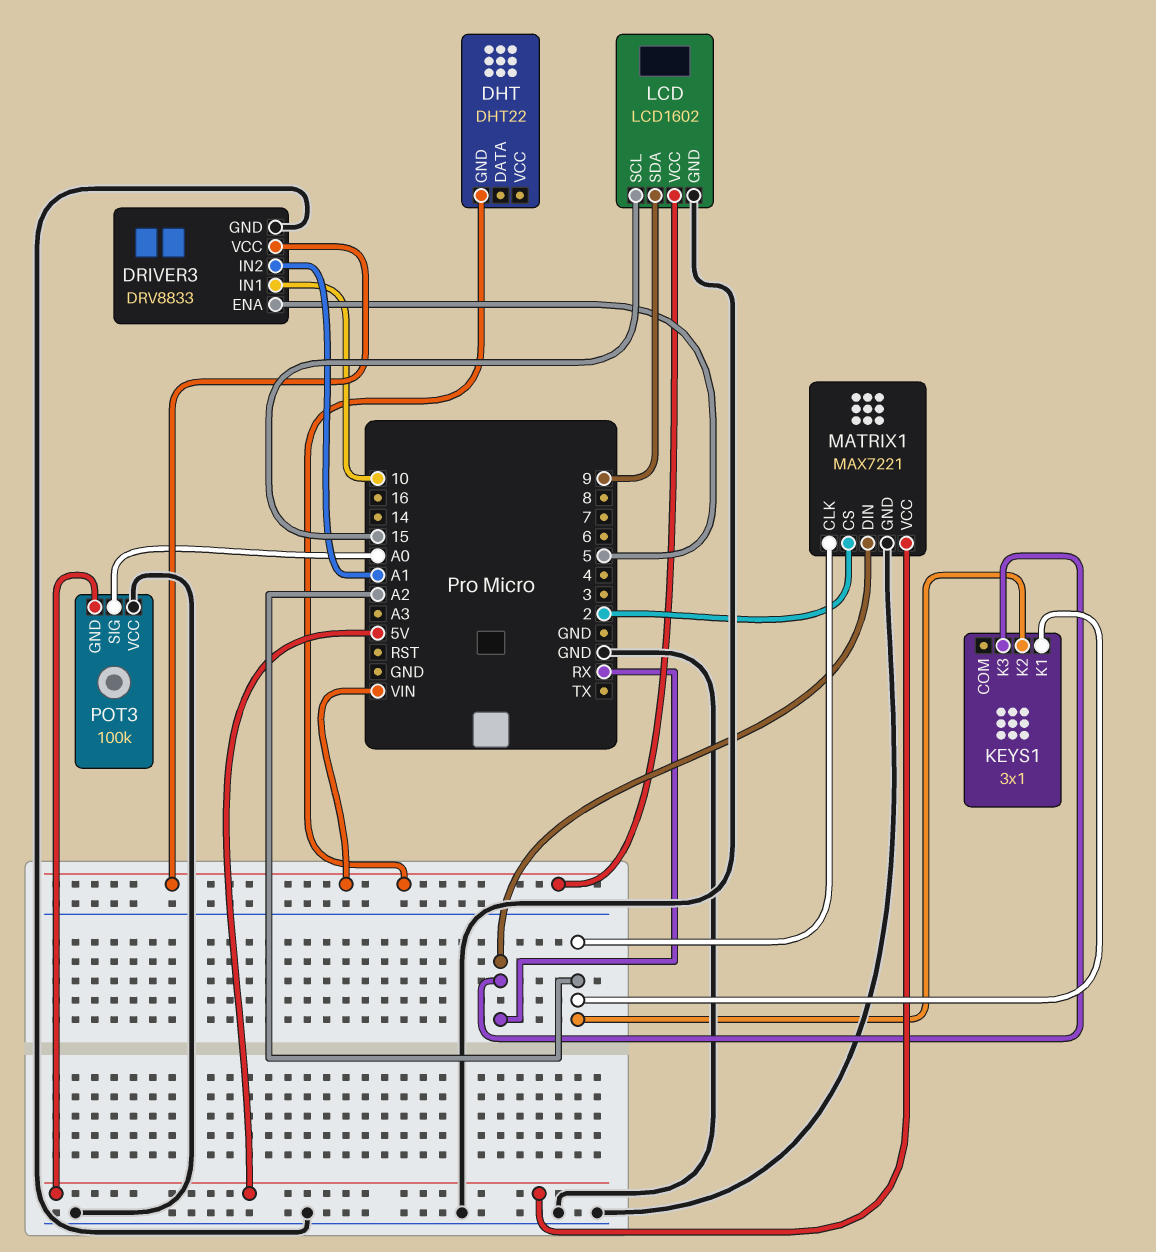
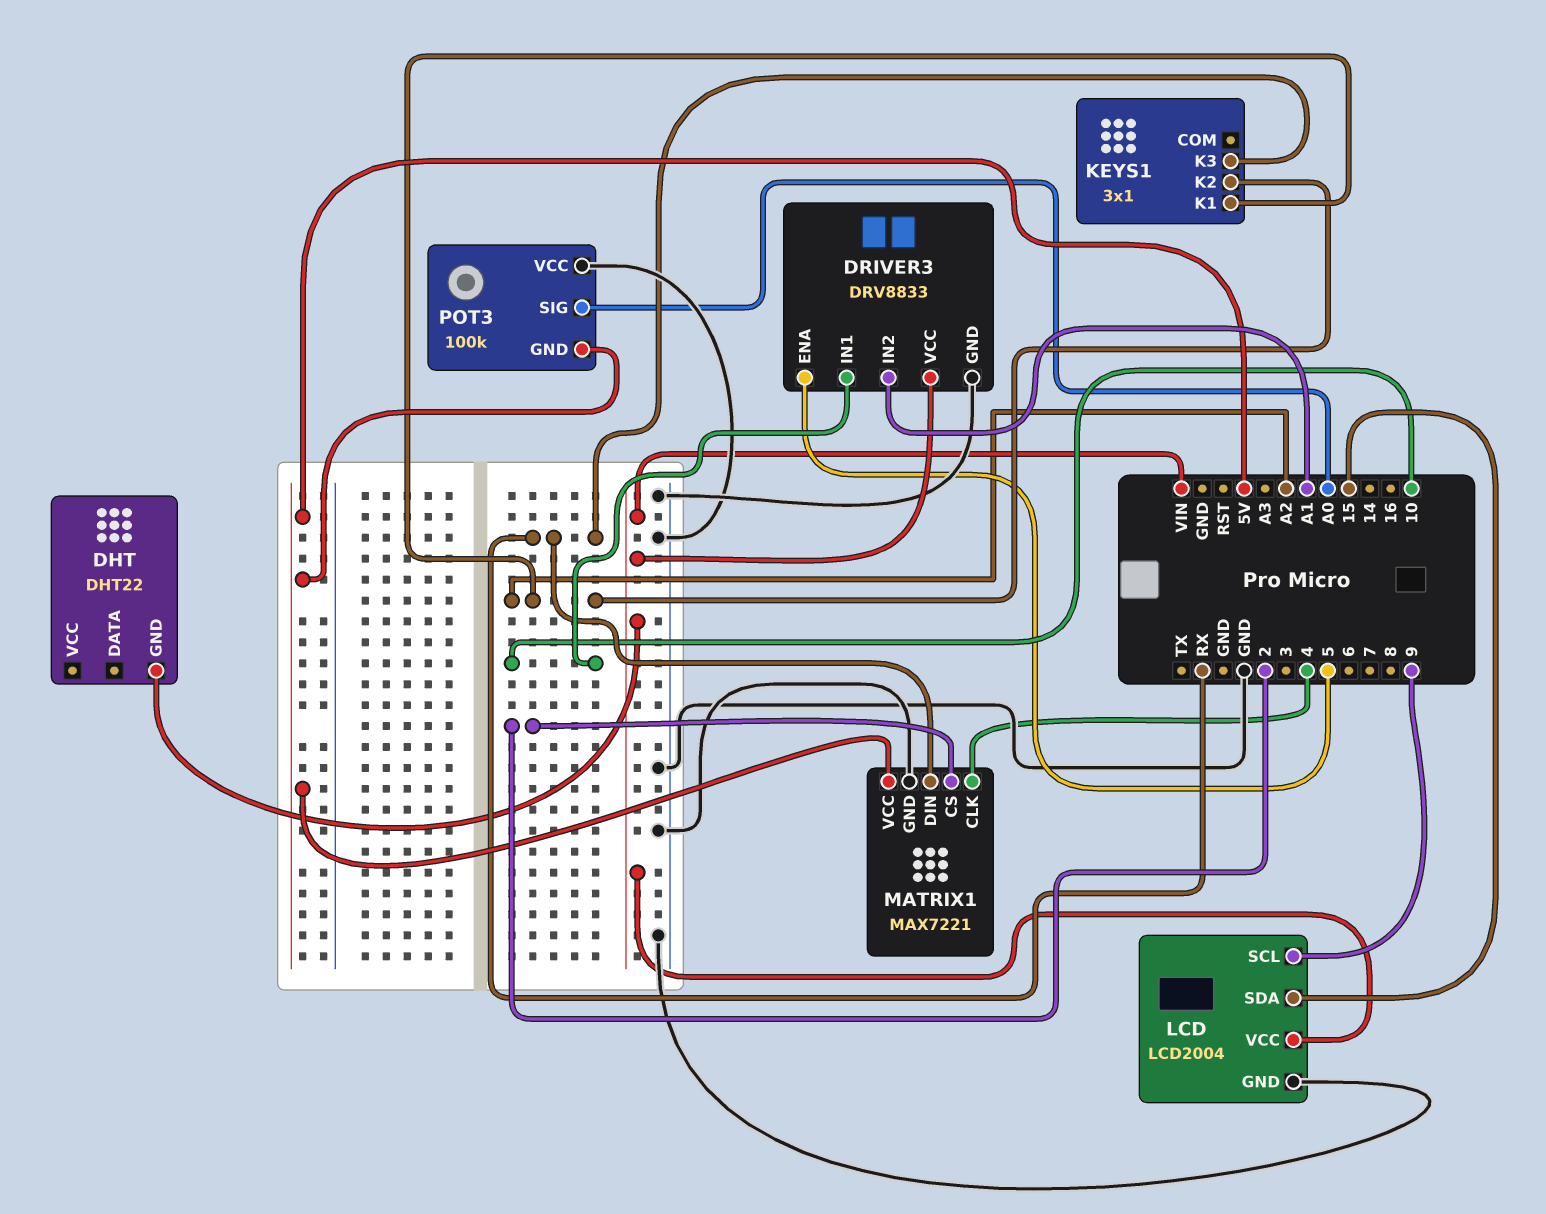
LCD: LCD1602 -> LCD2004
LCD pin SCL: 15 -> 9
LCD pin SDA: 9 -> 15
MATRIX1 pin CLK: A2 -> 4

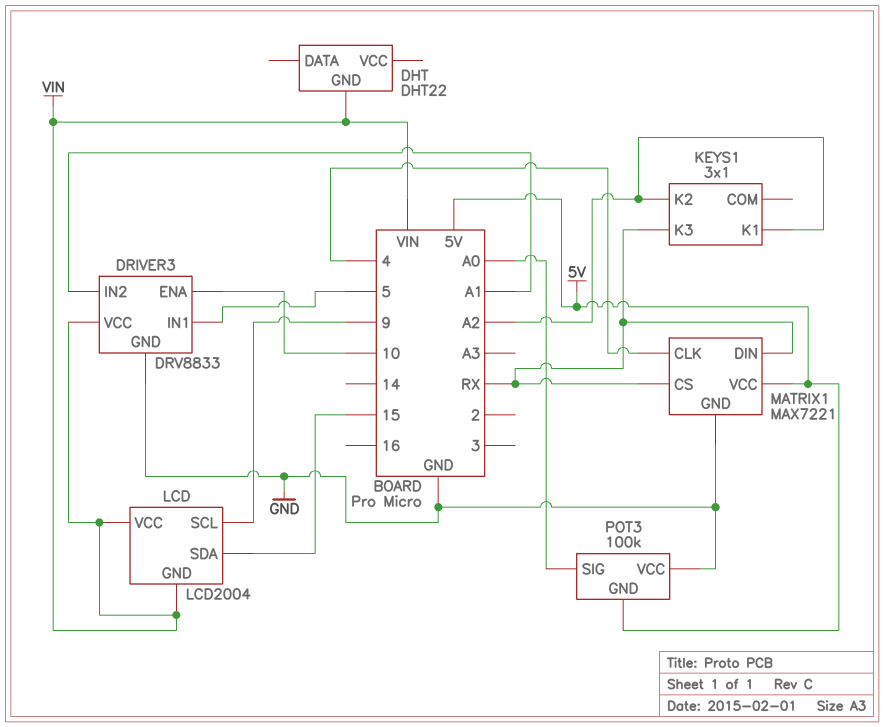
DRIVER3 pin ENA: 5 -> 10
DRIVER3 pin IN1: 10 -> 5
LCD pin GND: GND -> VIN
MATRIX1 pin CS: 2 -> RX

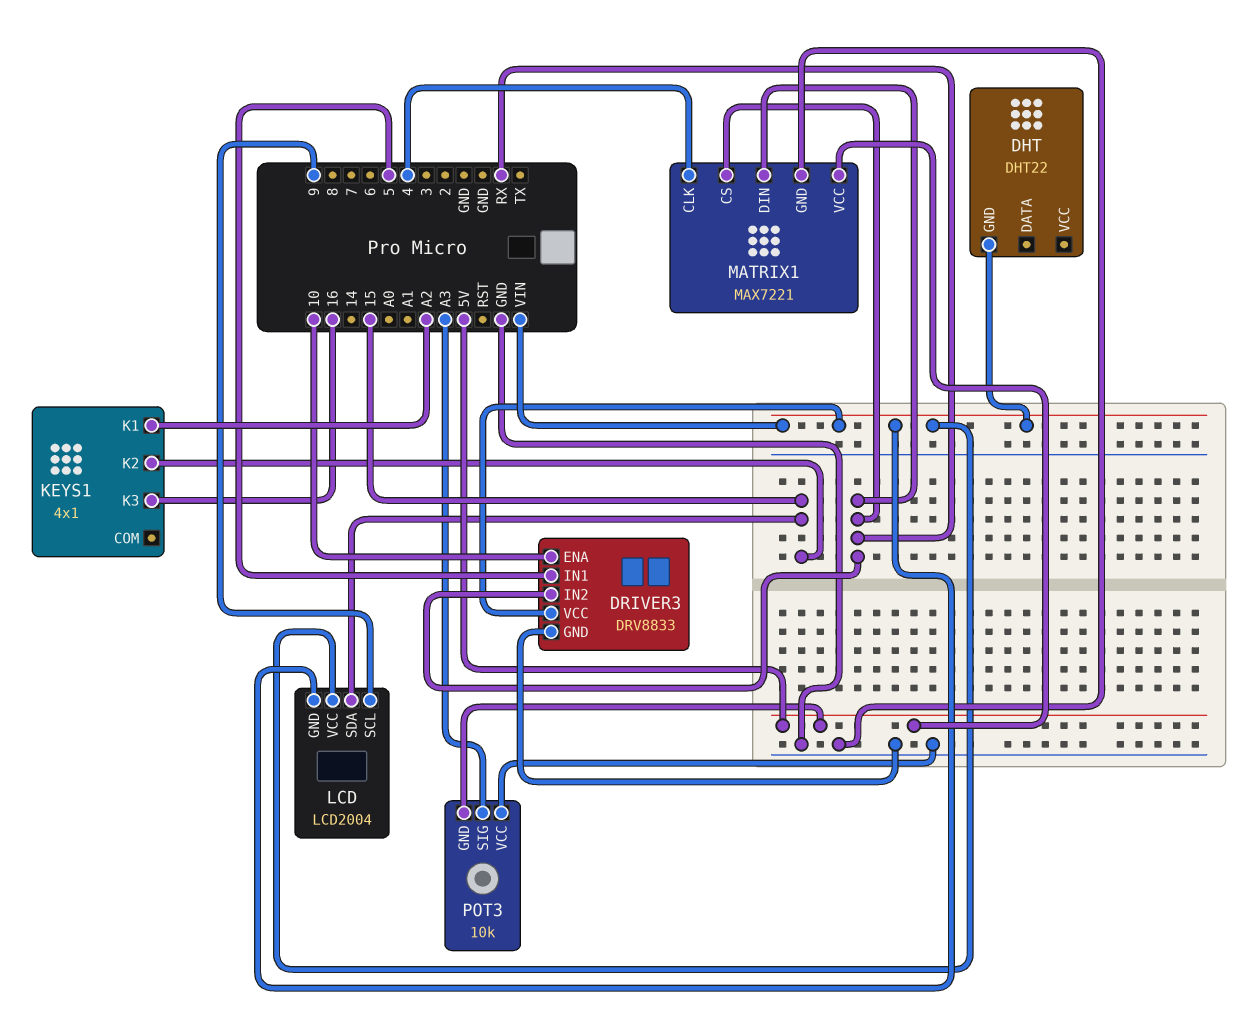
DRIVER3 pin IN2: A1 -> RX
KEYS1: 3x1 -> 4x1
KEYS1 pin K2: A2 -> 15
KEYS1 pin K3: RX -> 16
POT3: 100k -> 10k
POT3 pin SIG: A0 -> A3

